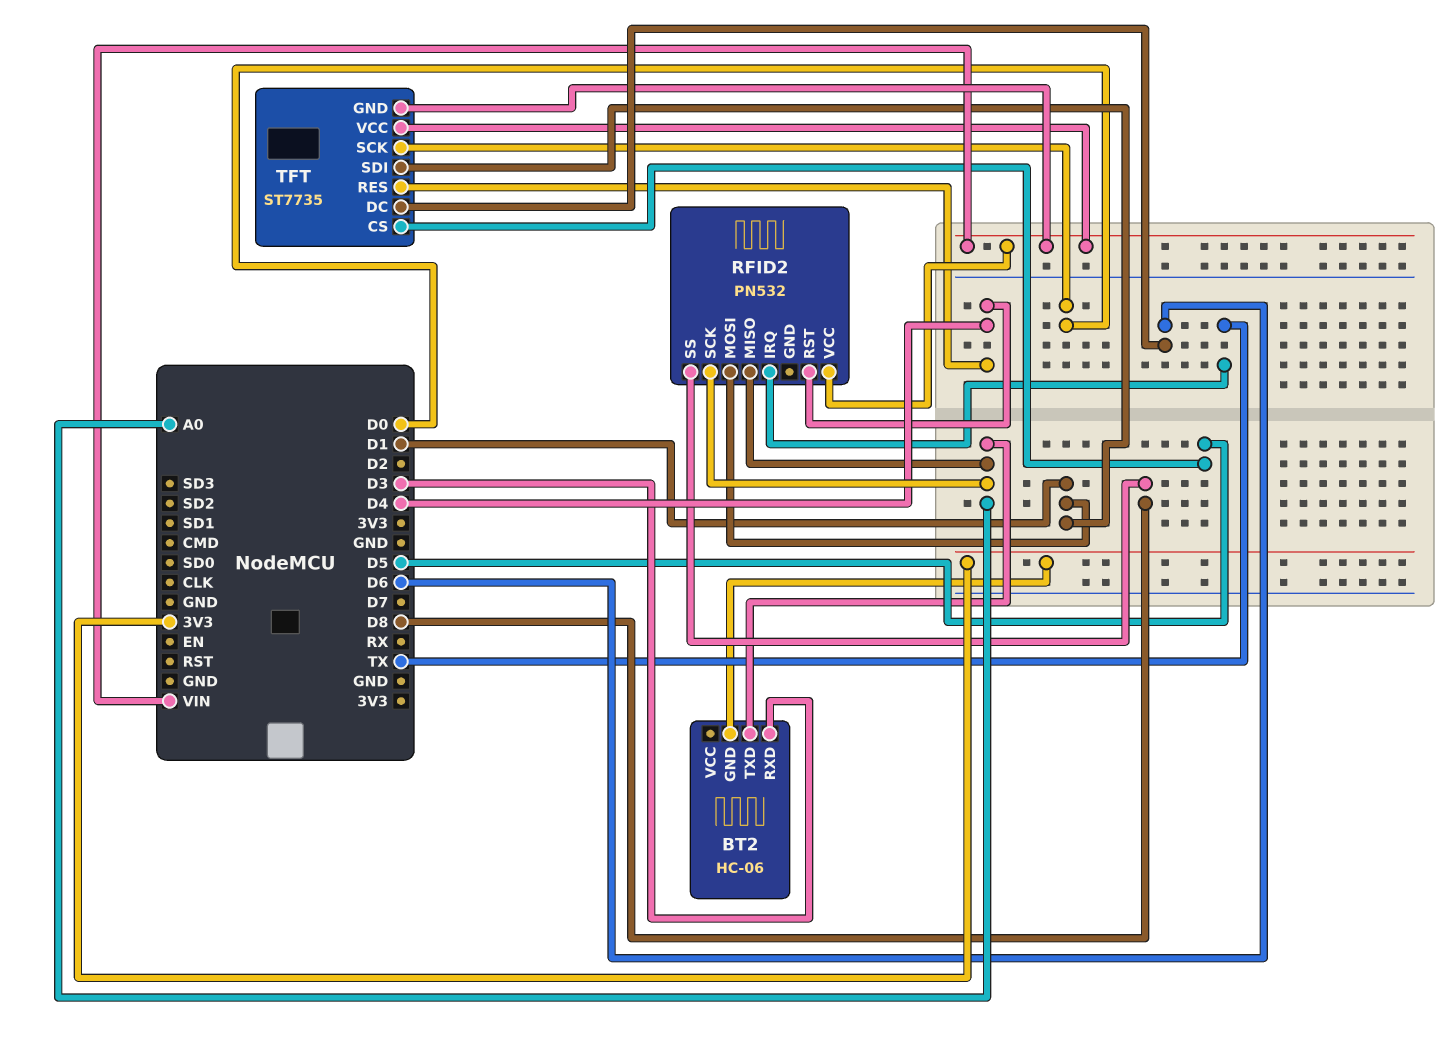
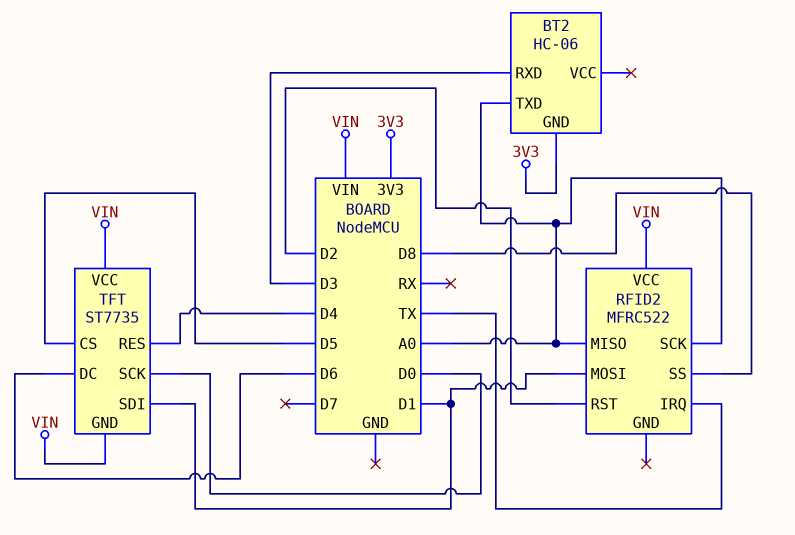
RFID2: PN532 -> MFRC522
RFID2 pin RST: D4 -> D2

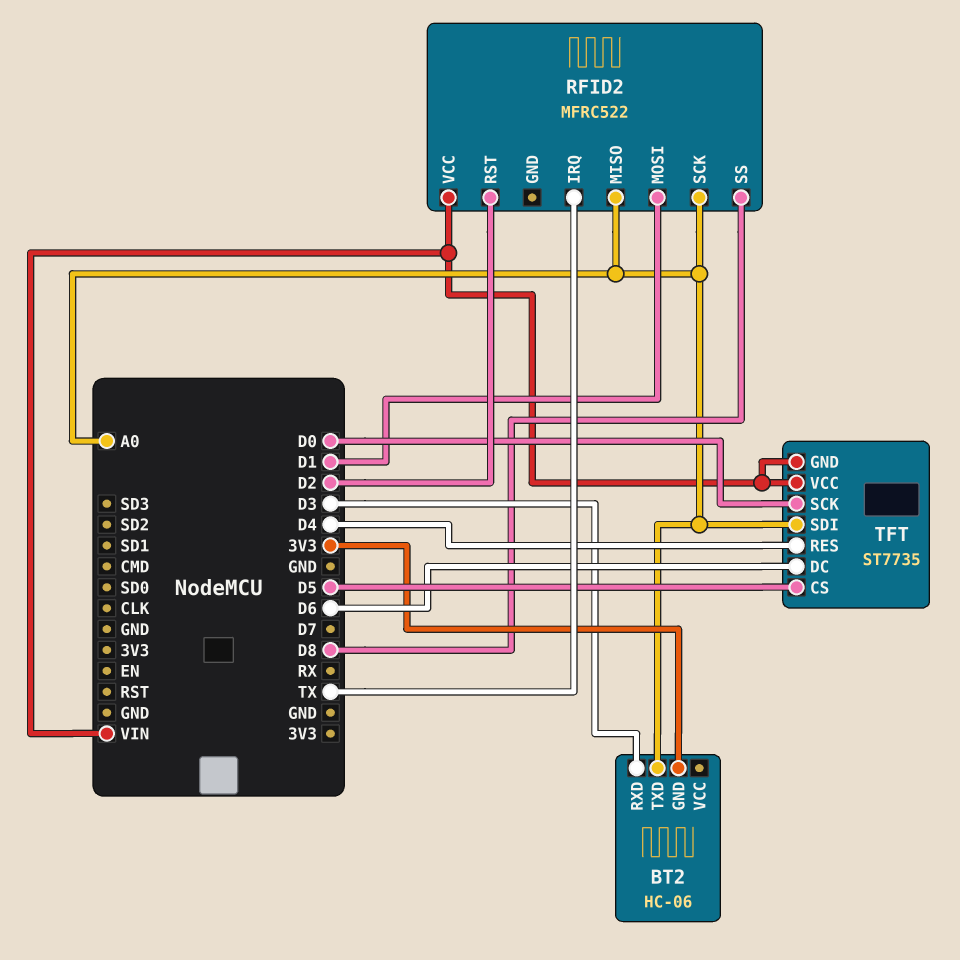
TFT pin SDI: D1 -> A0

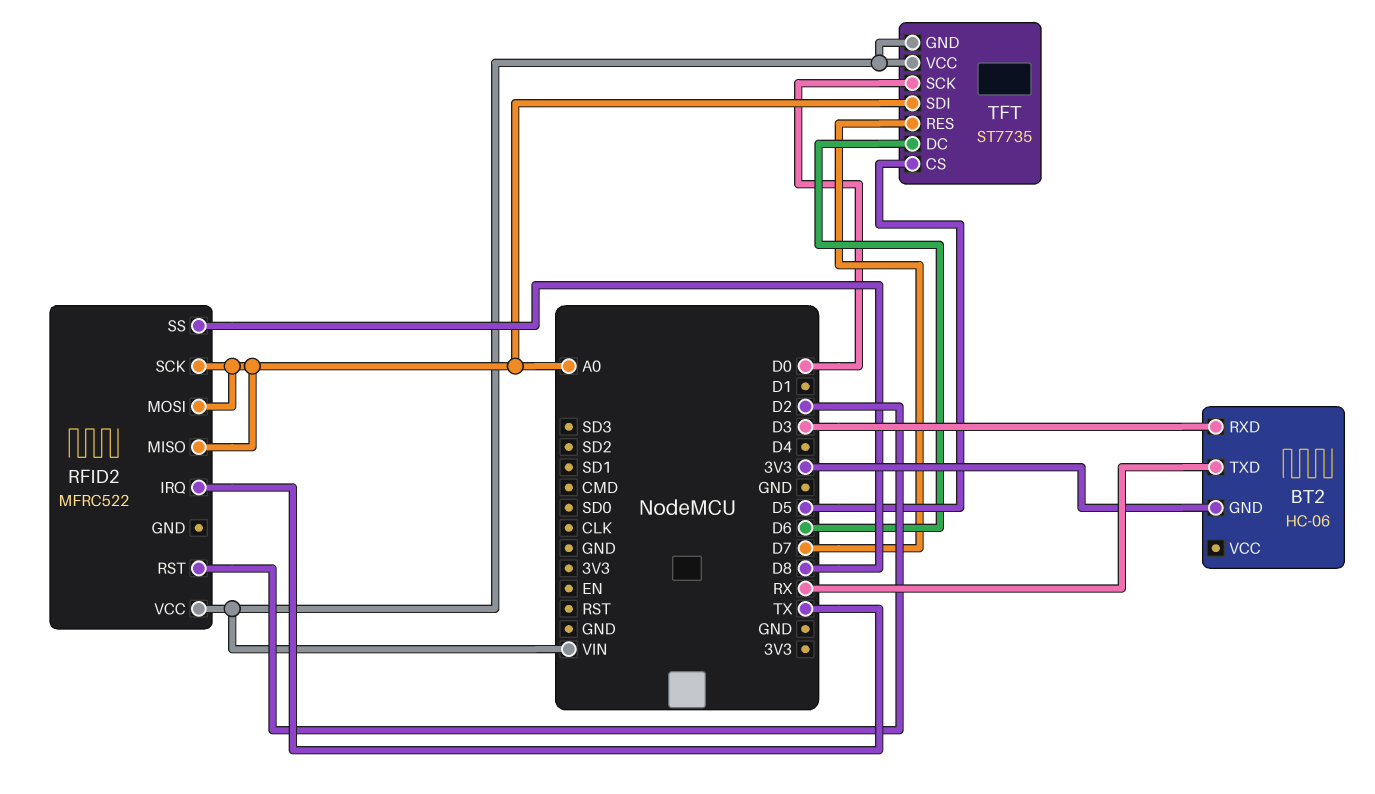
BT2 pin TXD: A0 -> RX
RFID2 pin MOSI: D1 -> A0
TFT pin RES: D4 -> D7

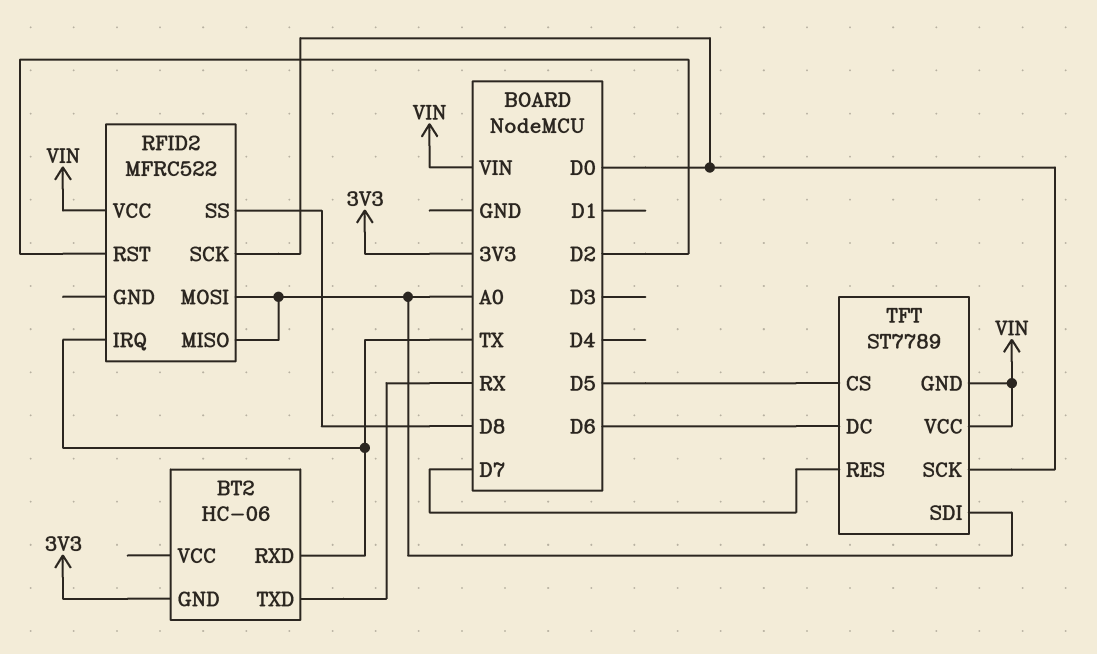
BT2 pin RXD: D3 -> TX
RFID2 pin SCK: A0 -> D0
TFT: ST7735 -> ST7789

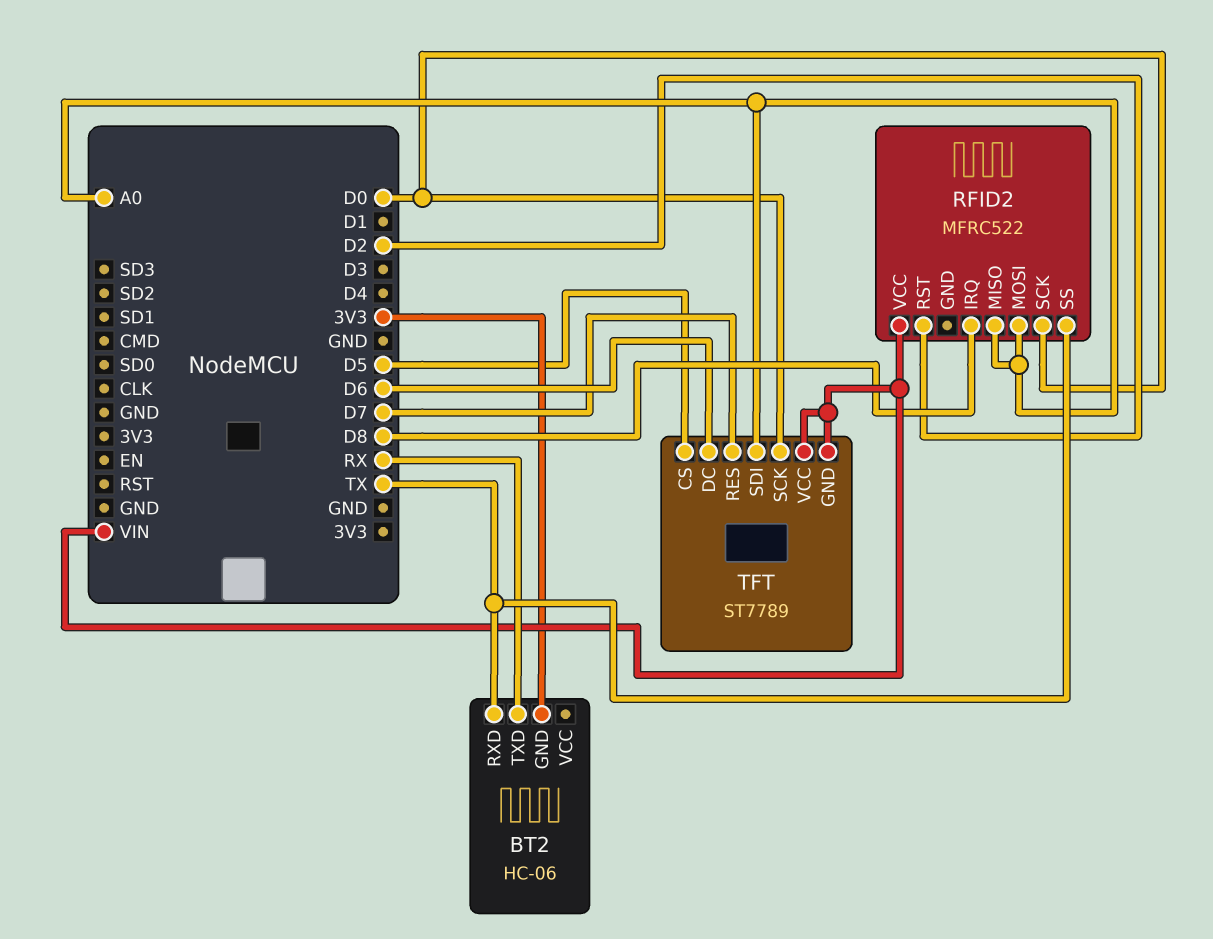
RFID2 pin IRQ: TX -> D8
RFID2 pin SS: D8 -> TX

